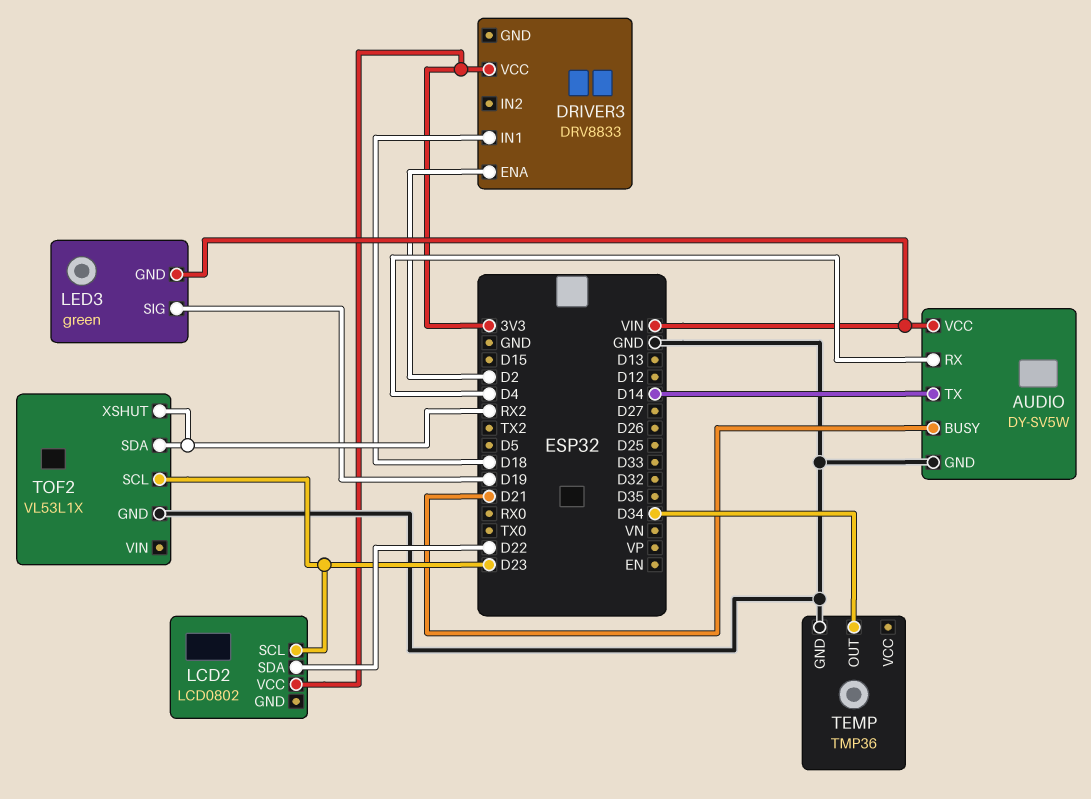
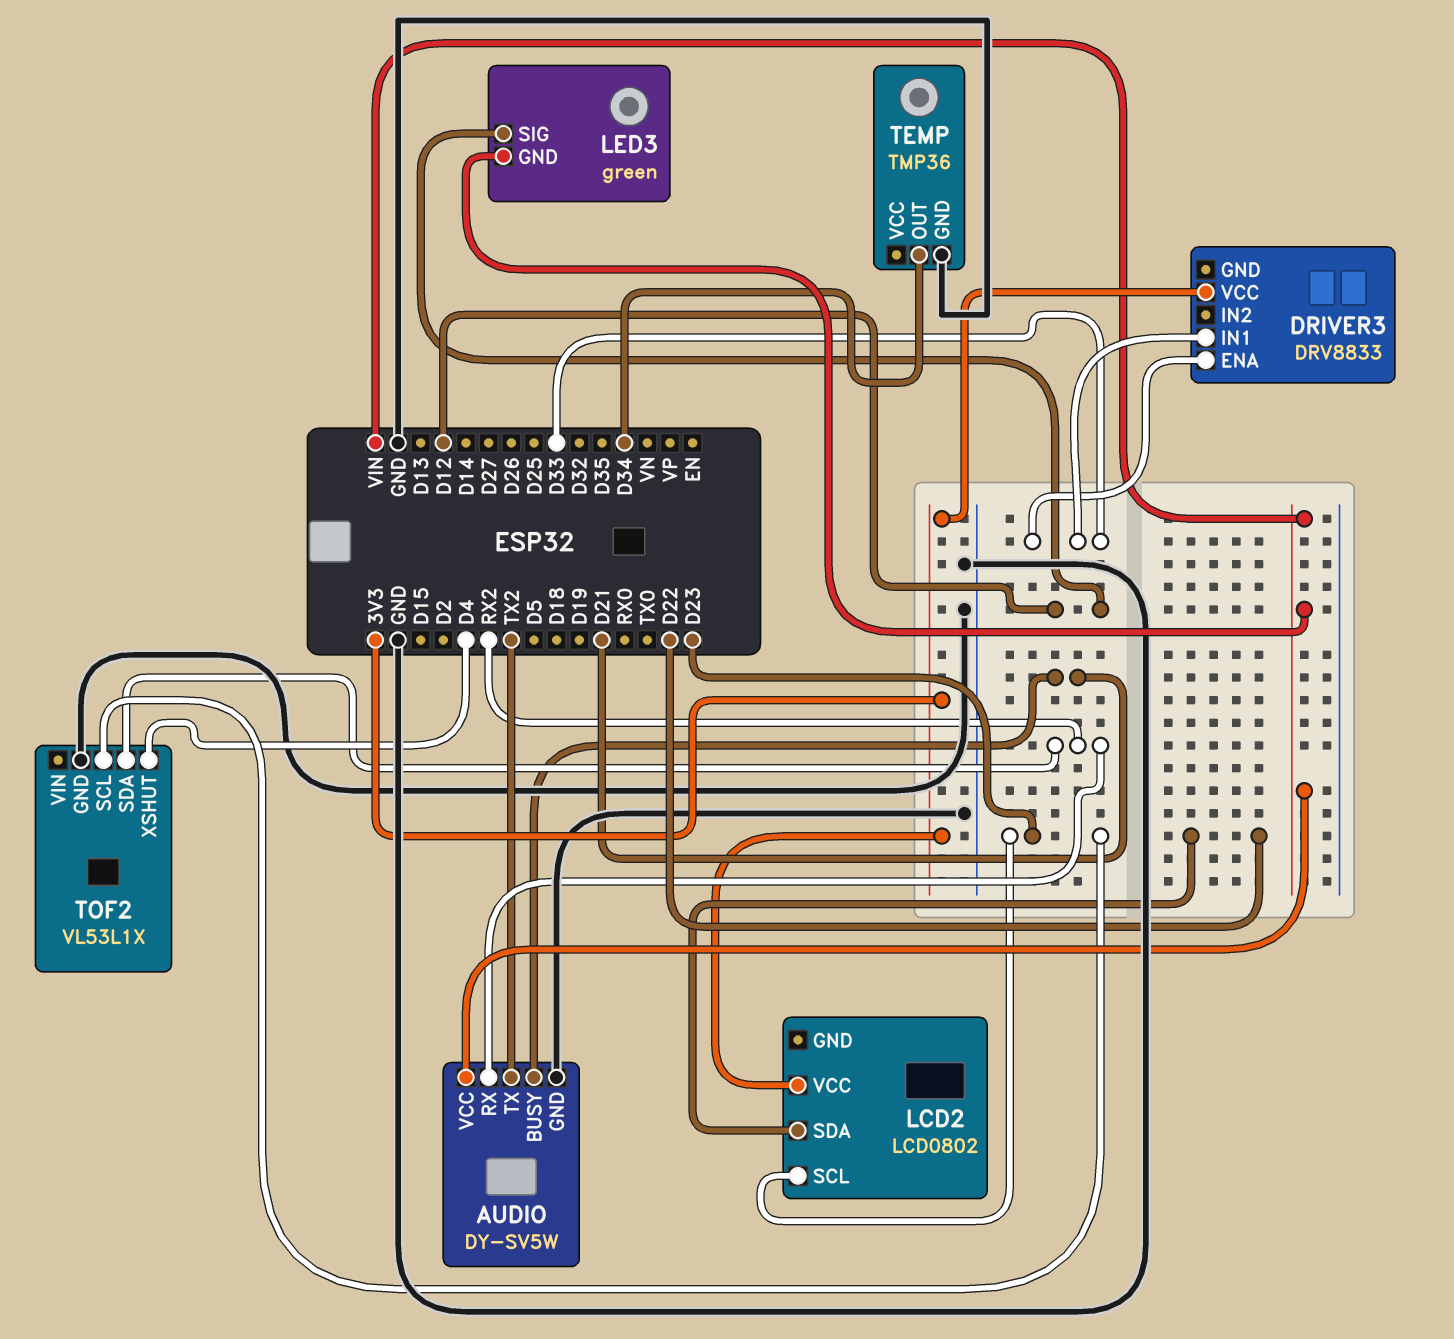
AUDIO pin RX: D4 -> RX2
AUDIO pin TX: D14 -> TX2
DRIVER3 pin ENA: D2 -> D33
DRIVER3 pin IN1: D18 -> D33
LED3 pin SIG: D19 -> D12
TOF2 pin XSHUT: RX2 -> D4

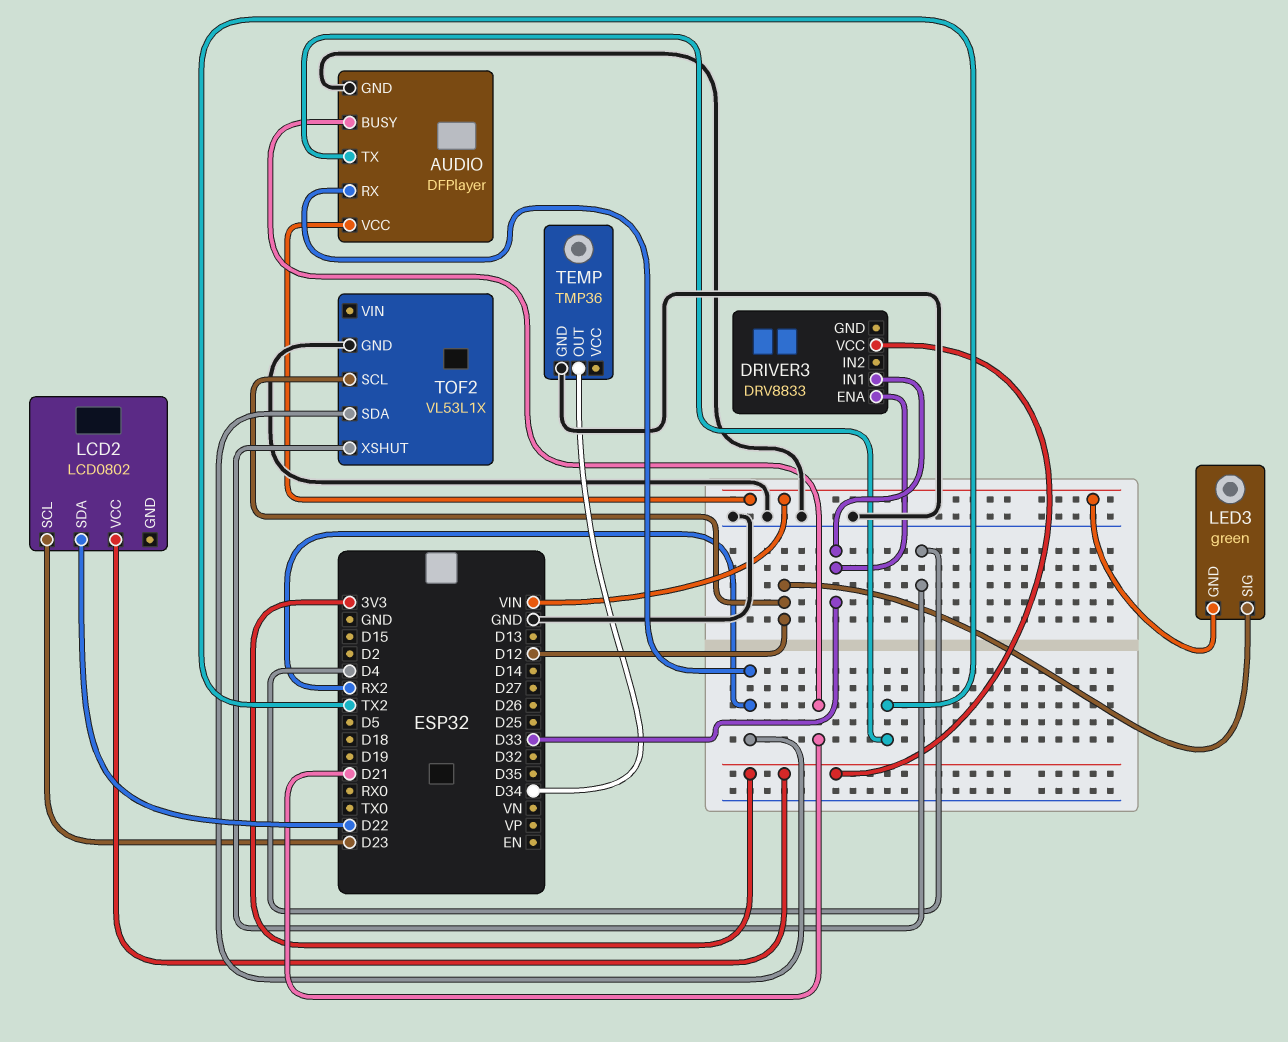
AUDIO: DY-SV5W -> DFPlayer
TOF2 pin SCL: D23 -> D12

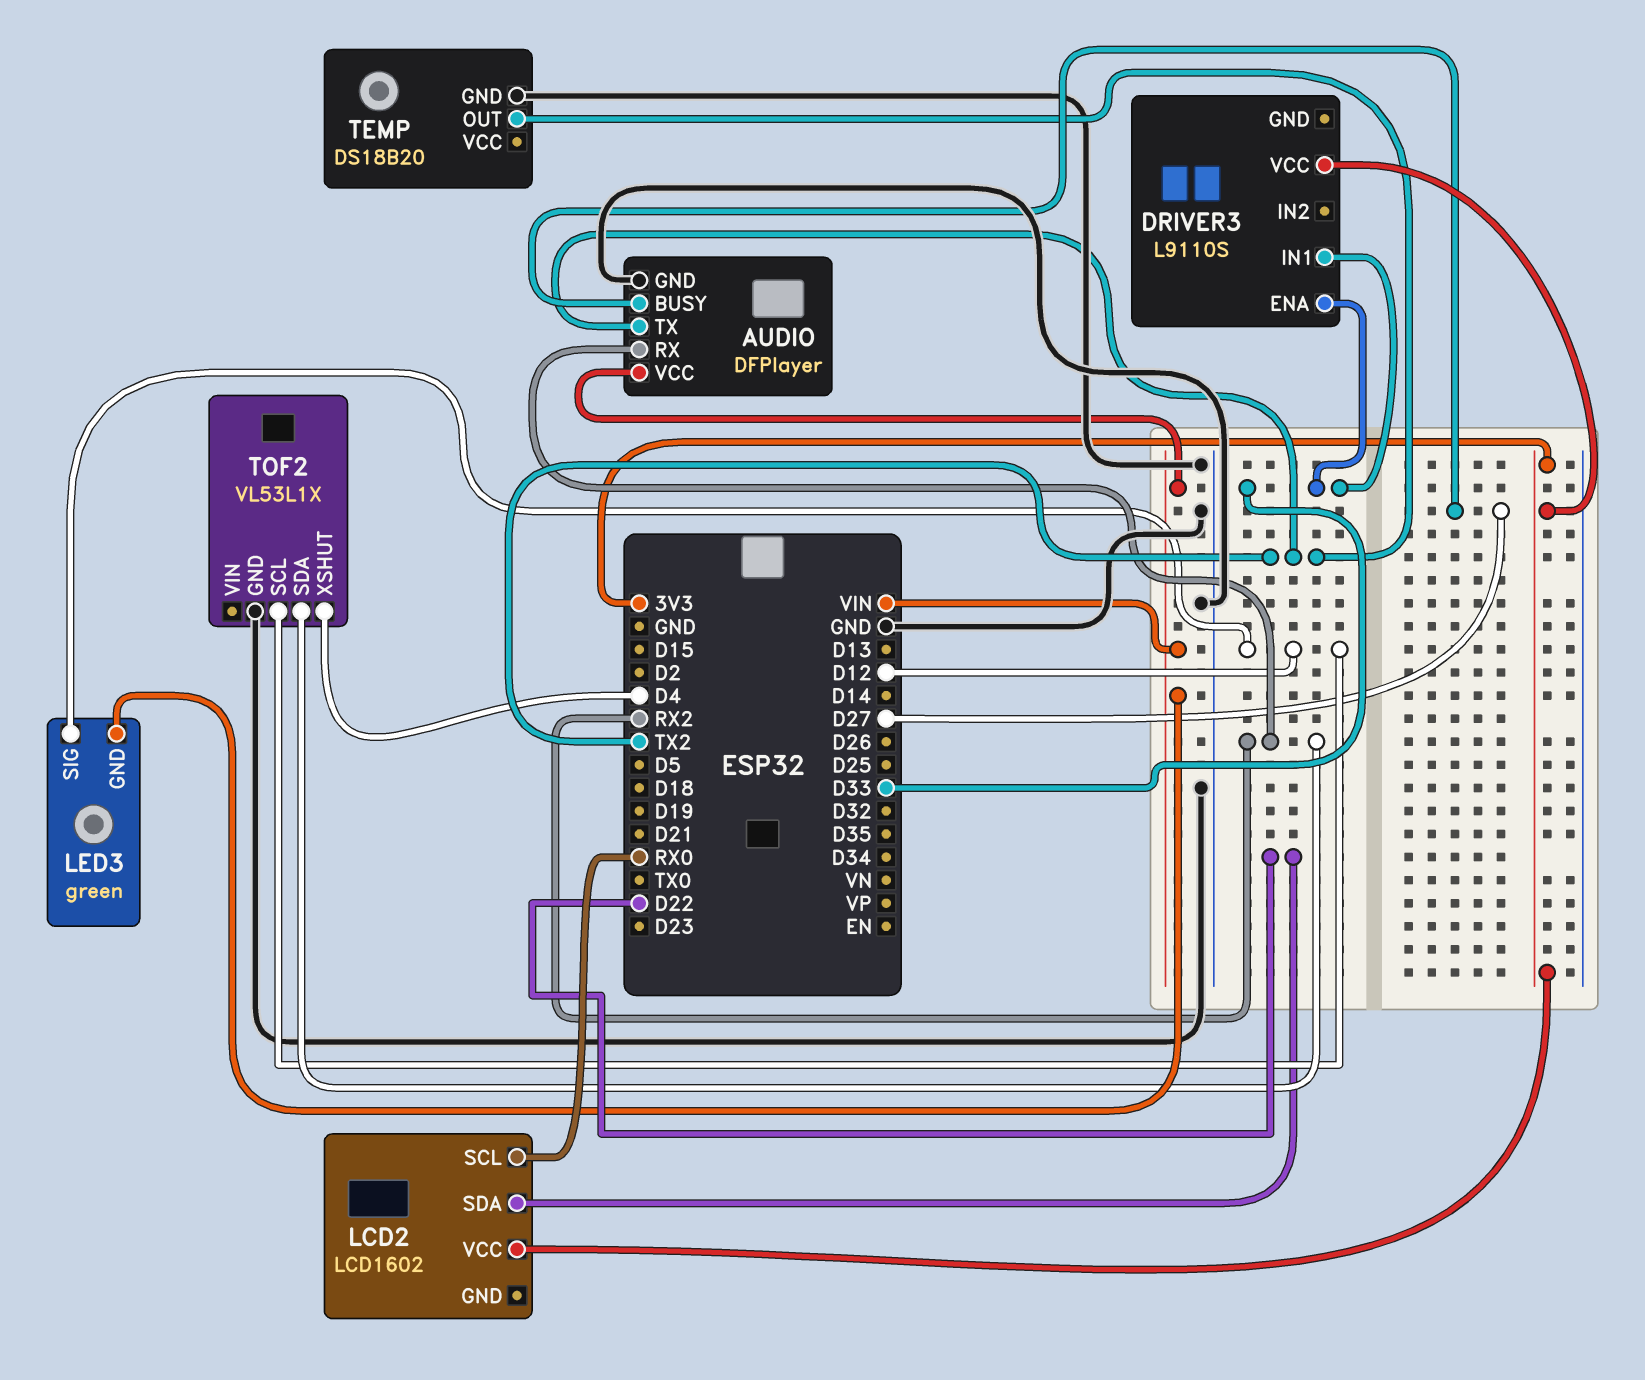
AUDIO pin BUSY: D21 -> D27
DRIVER3: DRV8833 -> L9110S
LCD2: LCD0802 -> LCD1602
LCD2 pin SCL: D23 -> RX0
TEMP: TMP36 -> DS18B20
TEMP pin OUT: D34 -> TX2

